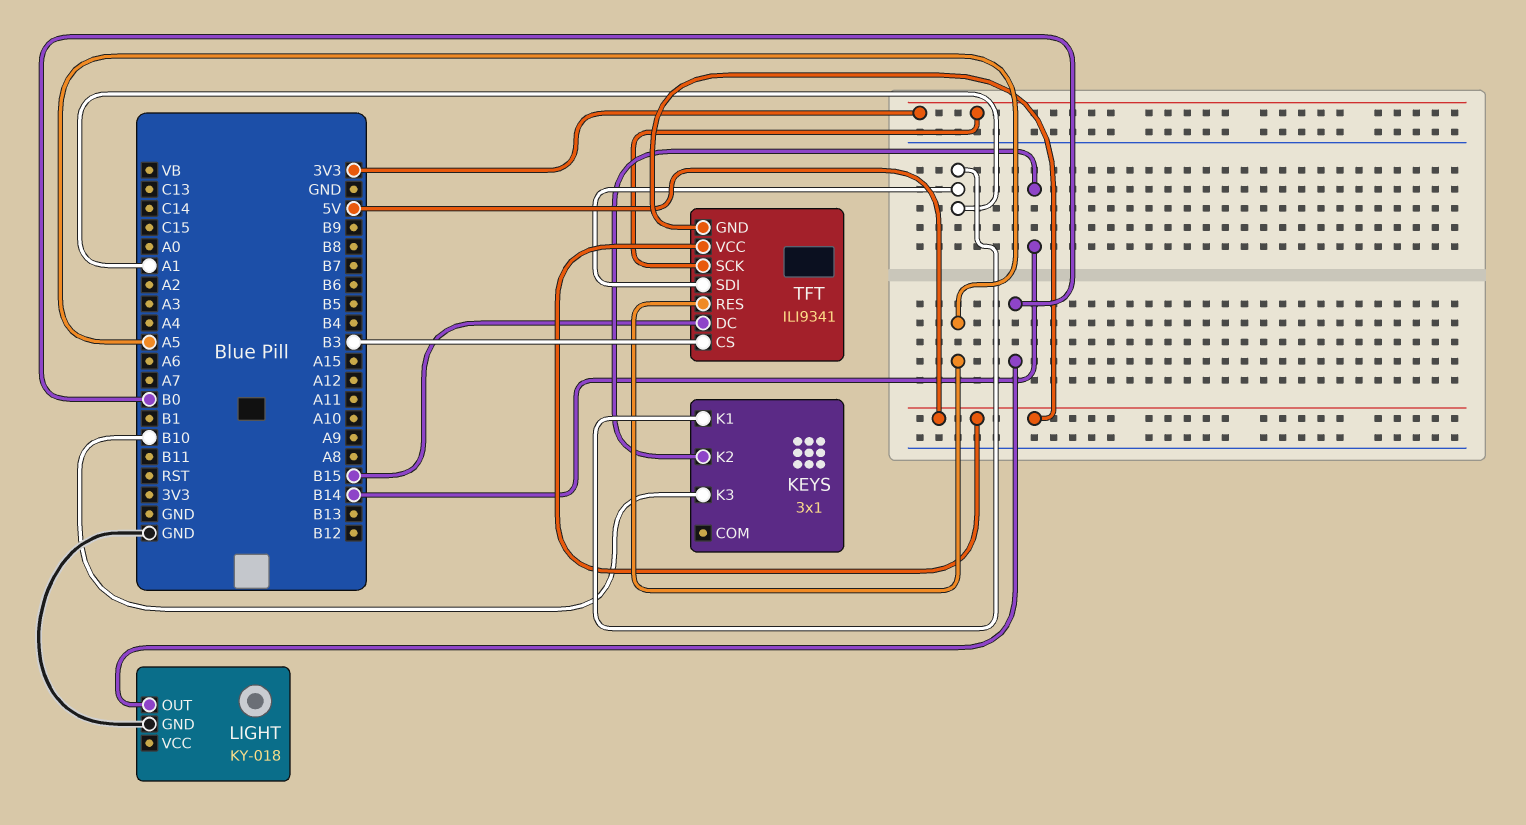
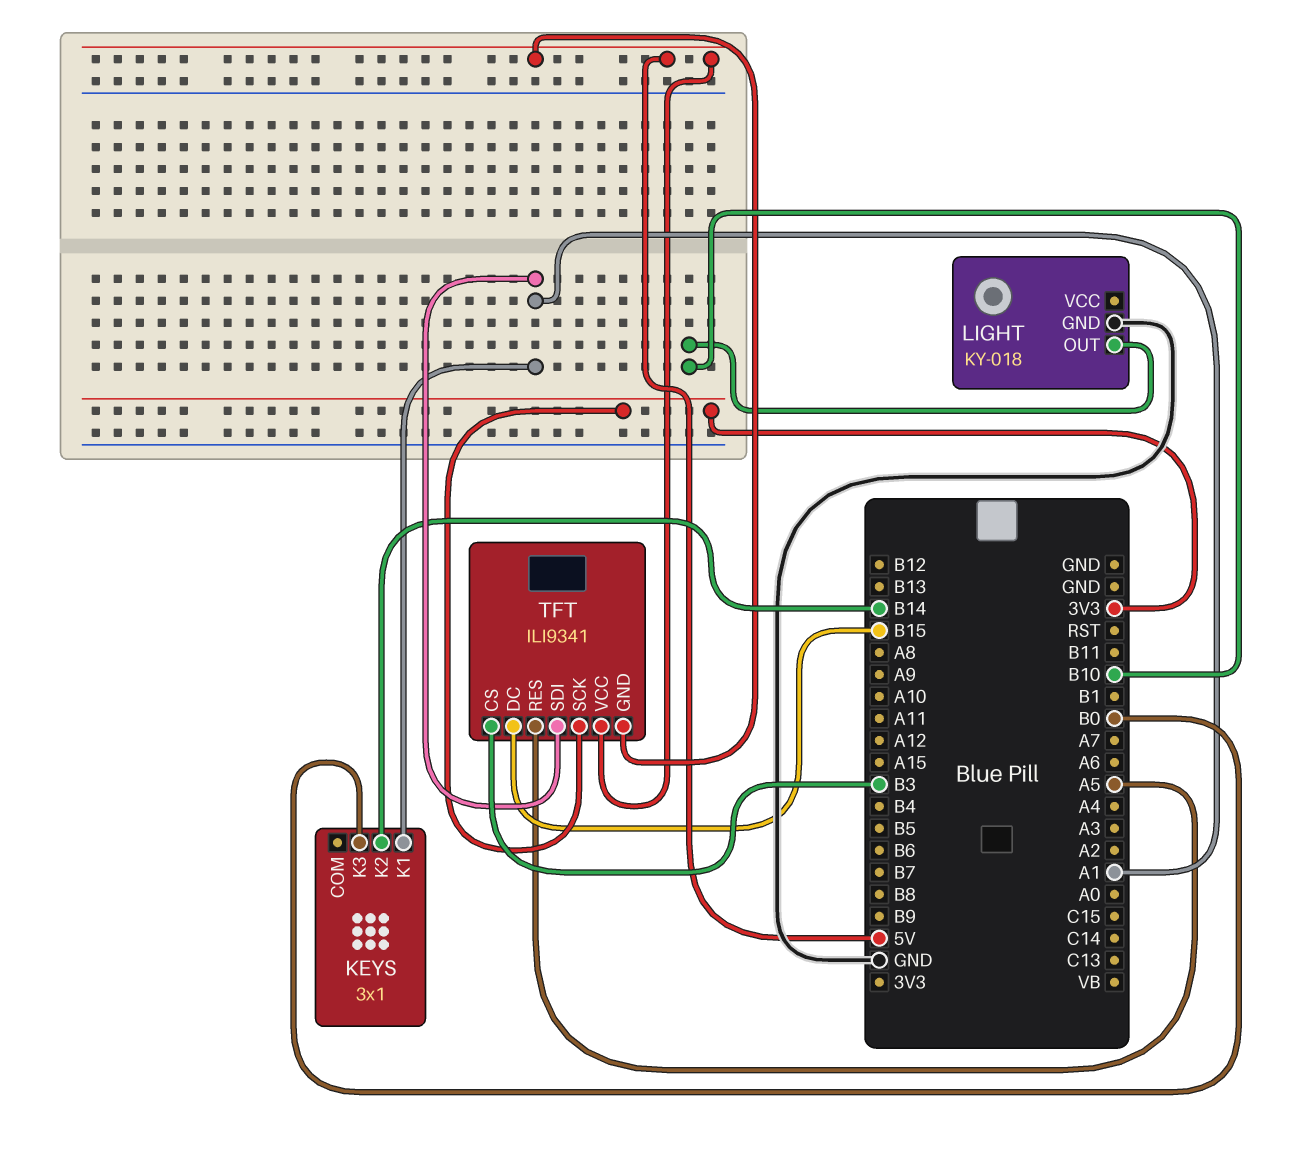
KEYS pin K3: B10 -> B0
LIGHT pin OUT: B0 -> B10

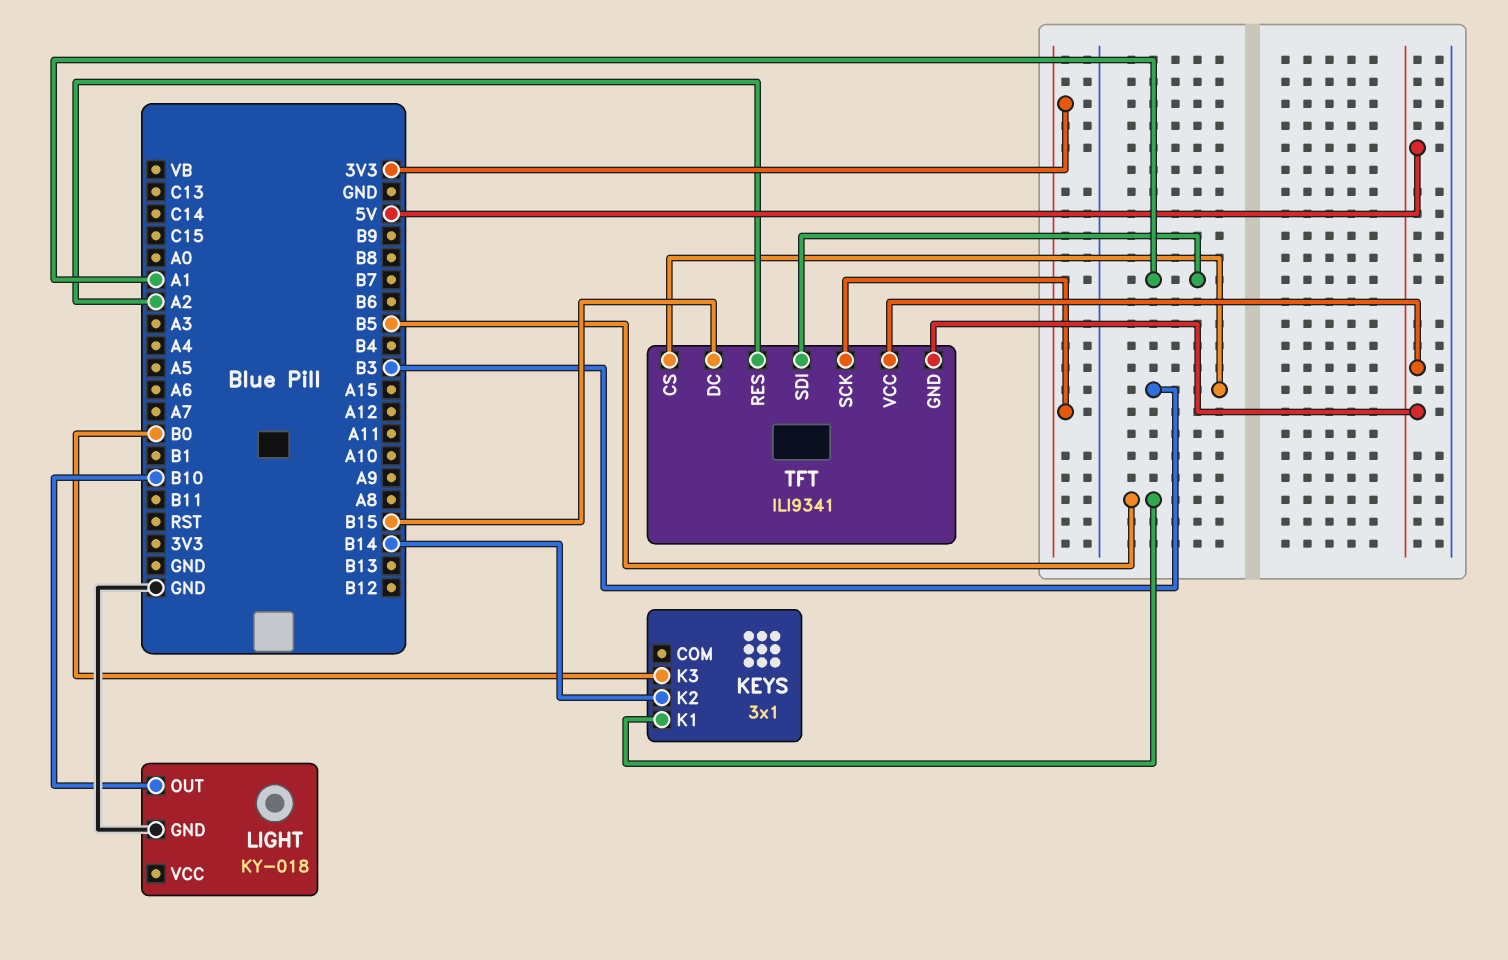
KEYS pin K1: A1 -> B5
TFT pin RES: A5 -> A2

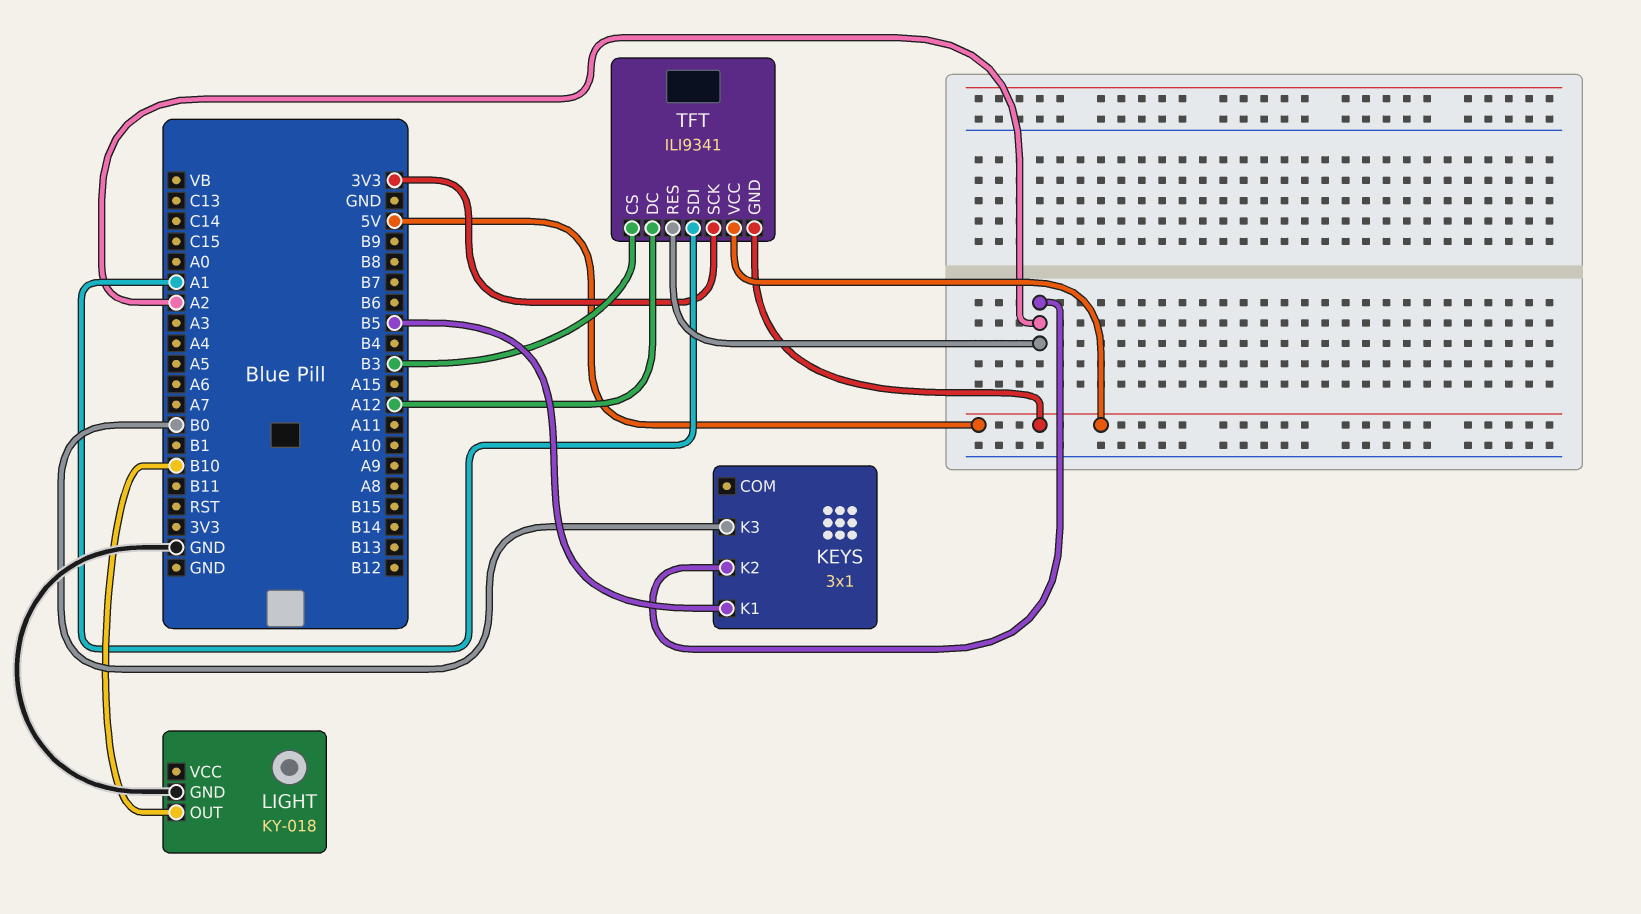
KEYS pin K2: B14 -> A2
TFT pin DC: B15 -> A12

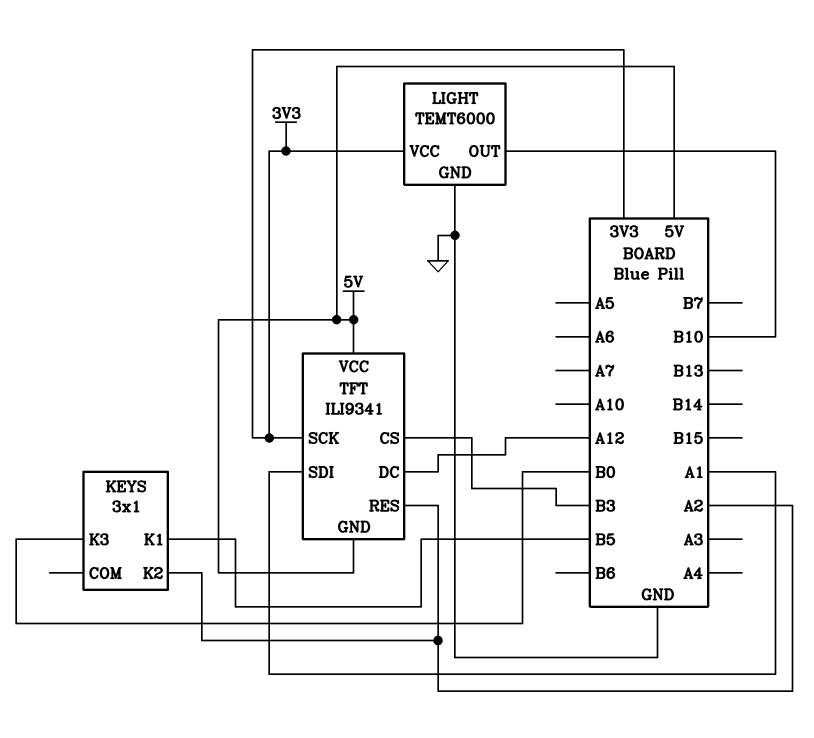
LIGHT: KY-018 -> TEMT6000
LIGHT pin VCC: none -> 3V3

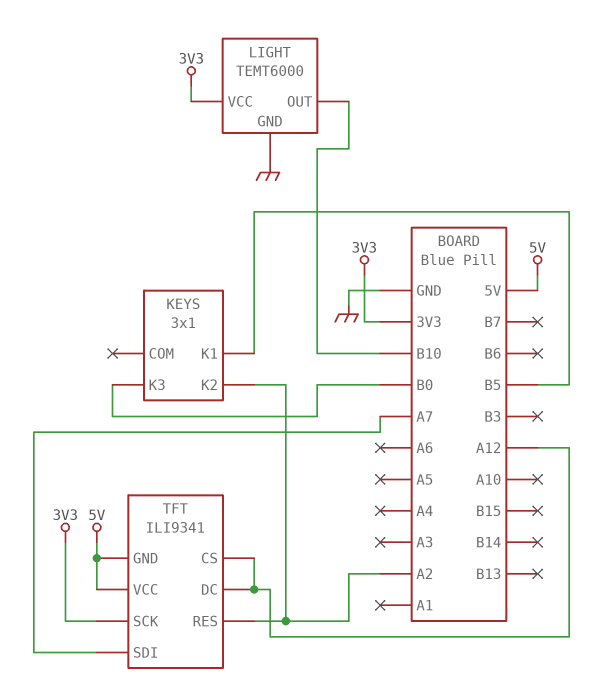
TFT pin CS: B3 -> A12
TFT pin SDI: A1 -> A7

